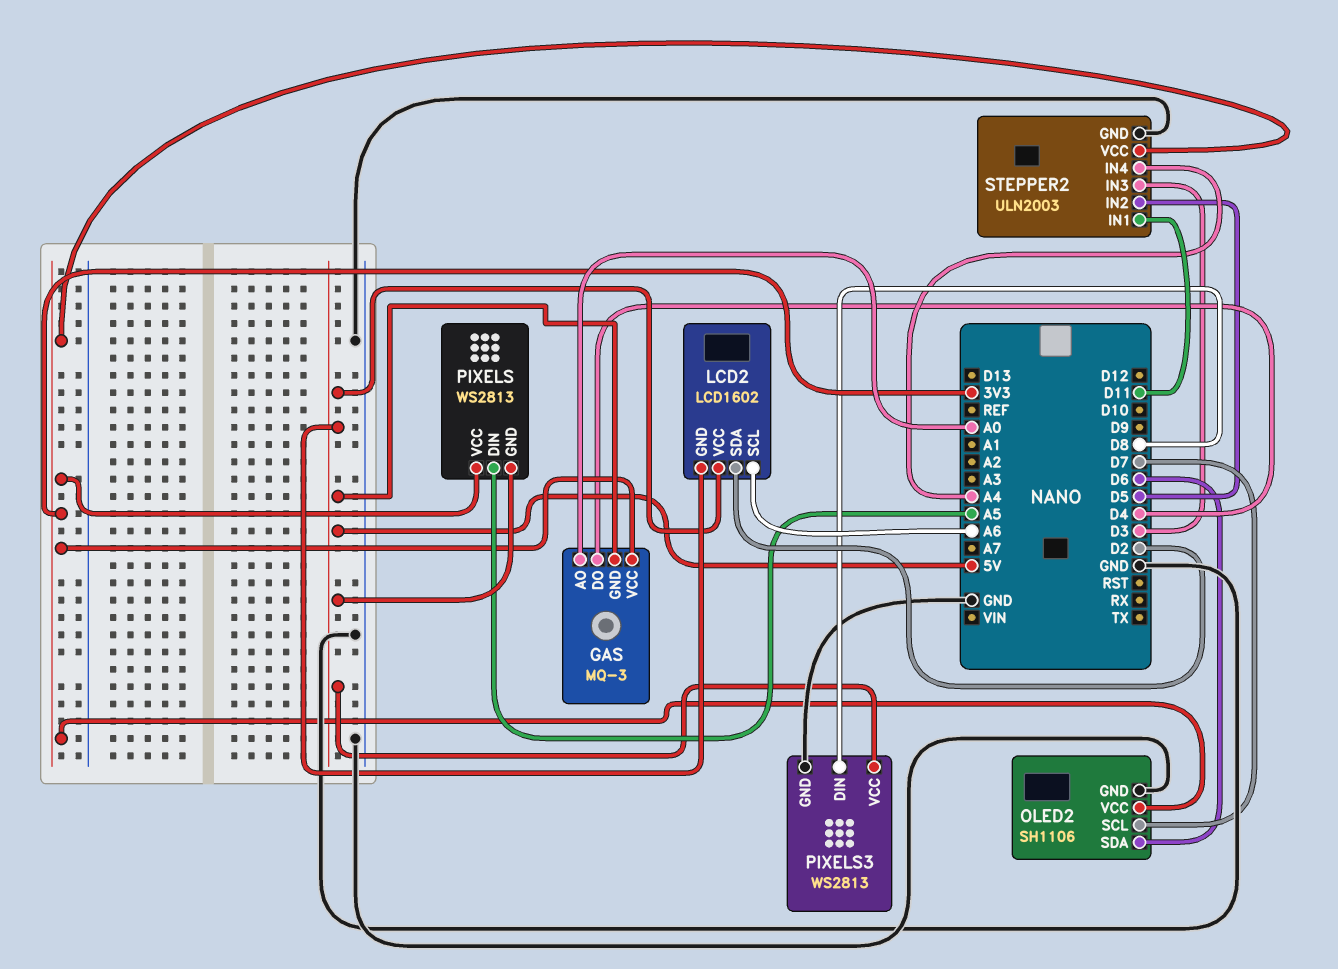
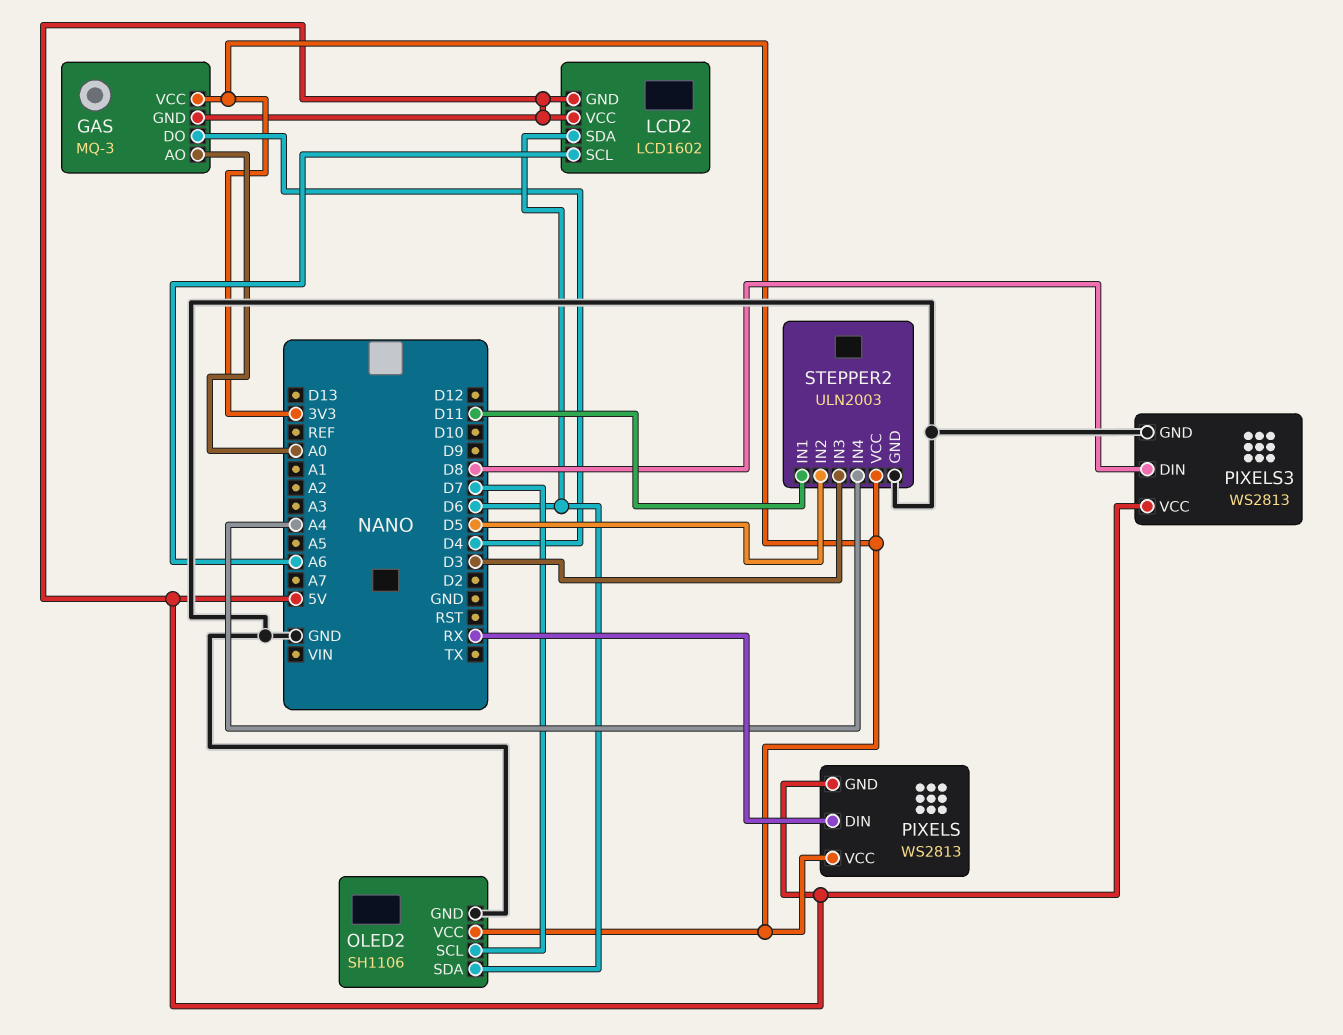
LCD2 pin SDA: D2 -> D6
PIXELS pin DIN: A5 -> RX

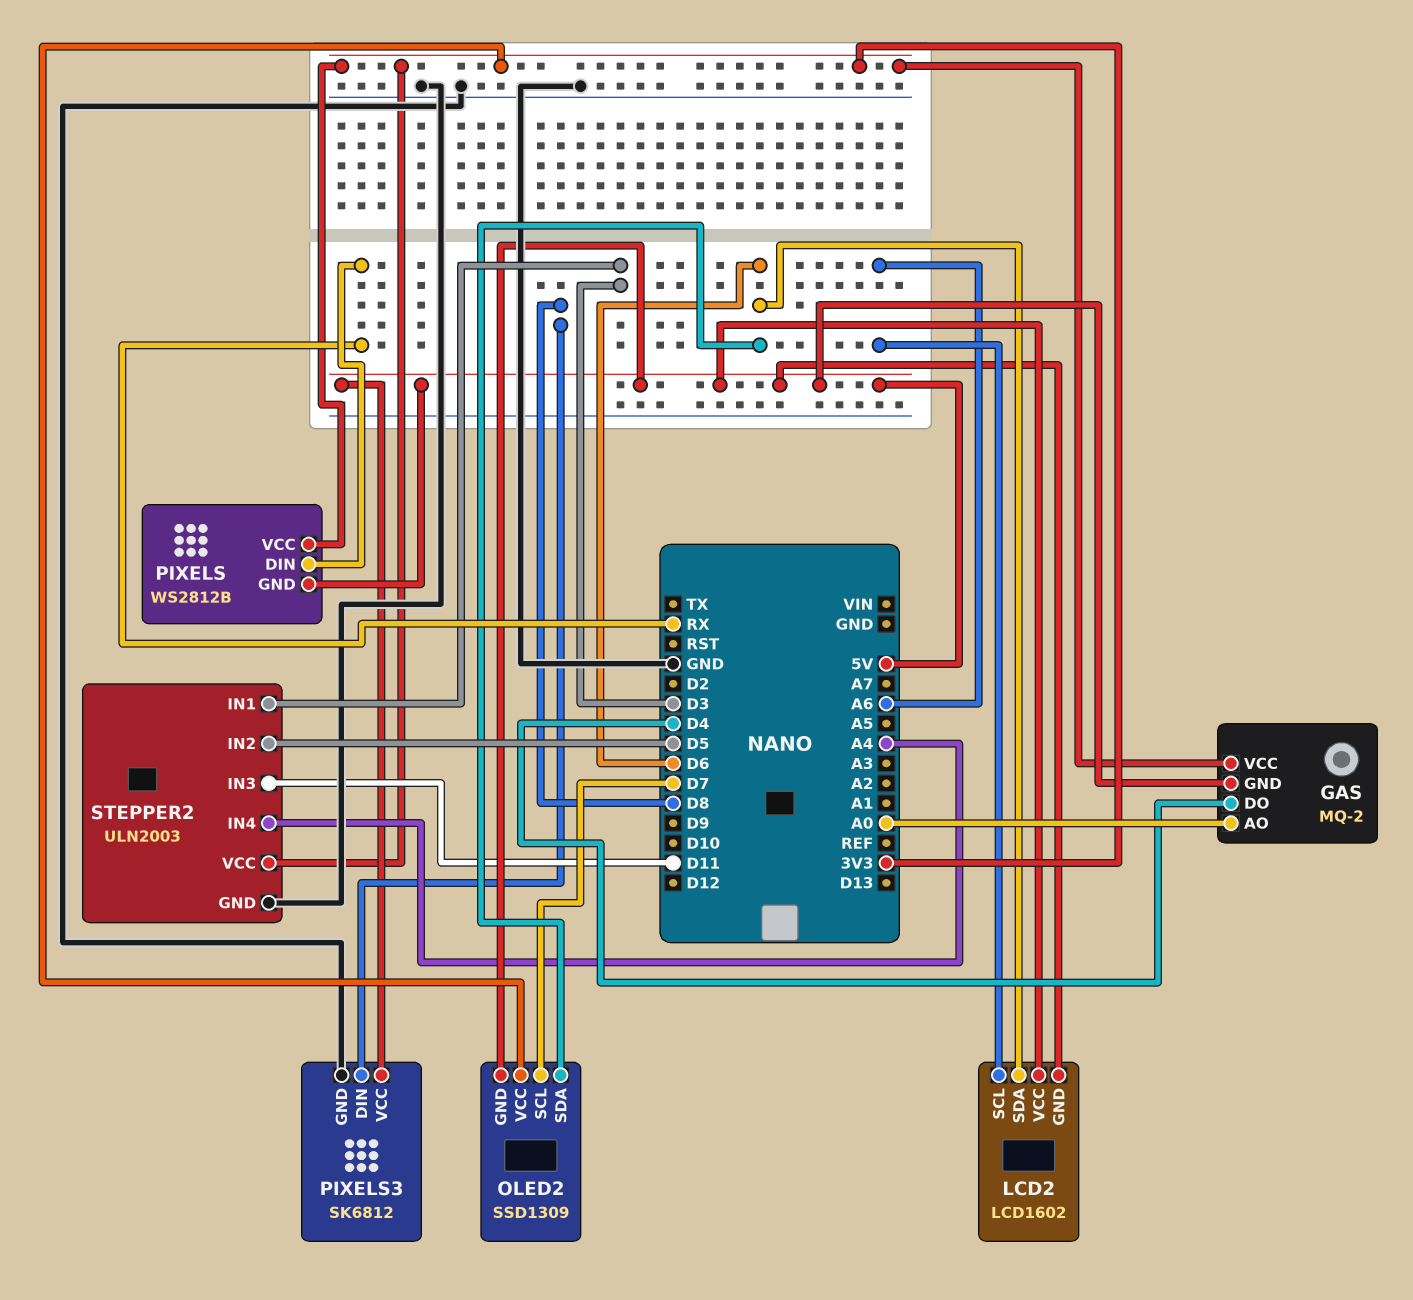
GAS: MQ-3 -> MQ-2
OLED2: SH1106 -> SSD1309
OLED2 pin GND: GND -> 5V
PIXELS: WS2813 -> WS2812B
PIXELS3: WS2813 -> SK6812
STEPPER2 pin IN1: D11 -> D3
STEPPER2 pin IN3: D3 -> D11

